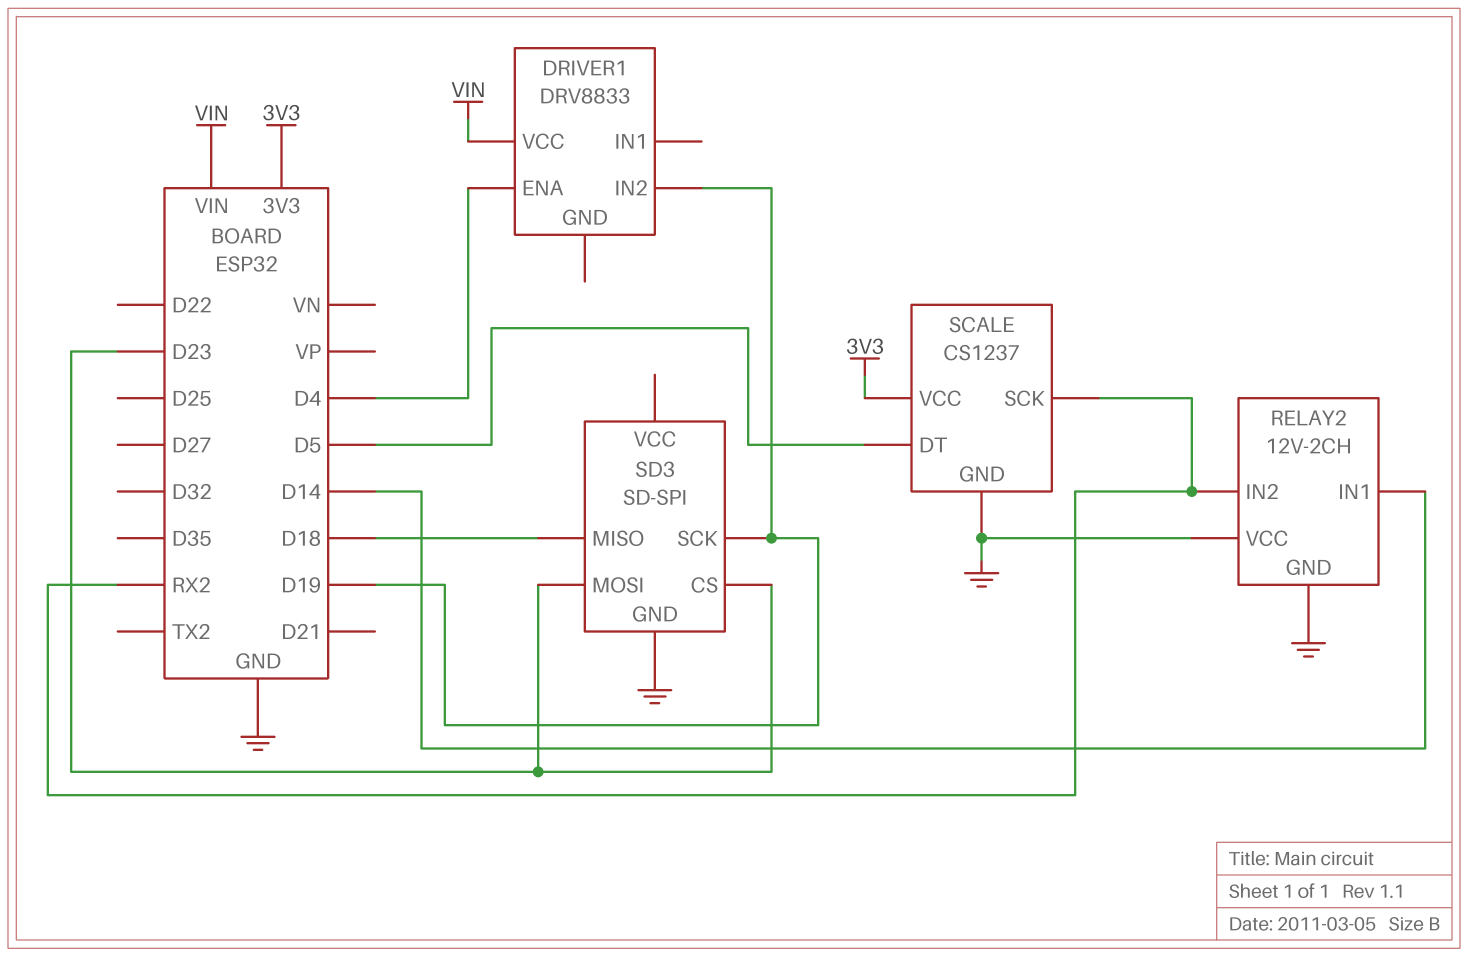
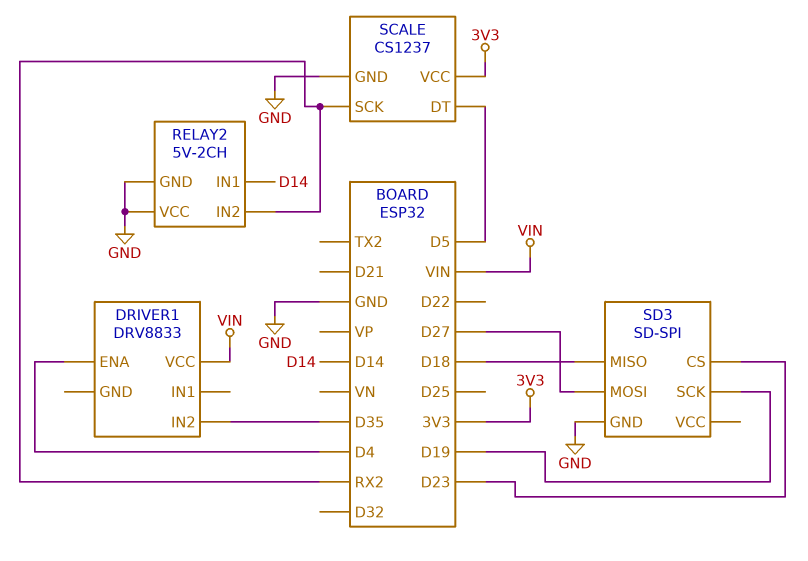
DRIVER1 pin IN2: D19 -> D35
RELAY2: 12V-2CH -> 5V-2CH
SD3 pin MOSI: D23 -> D27

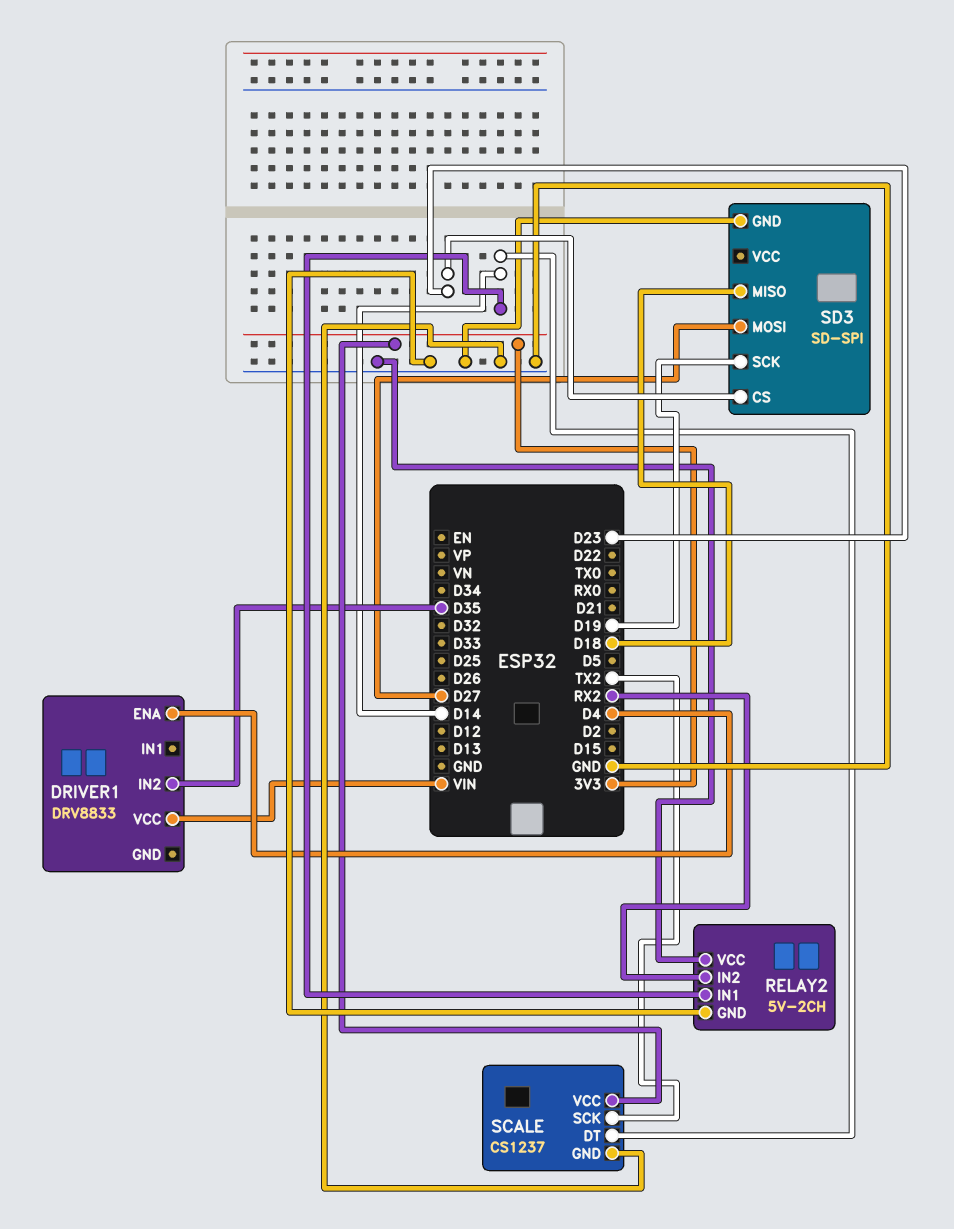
SCALE pin DT: D5 -> D14
SCALE pin SCK: RX2 -> TX2

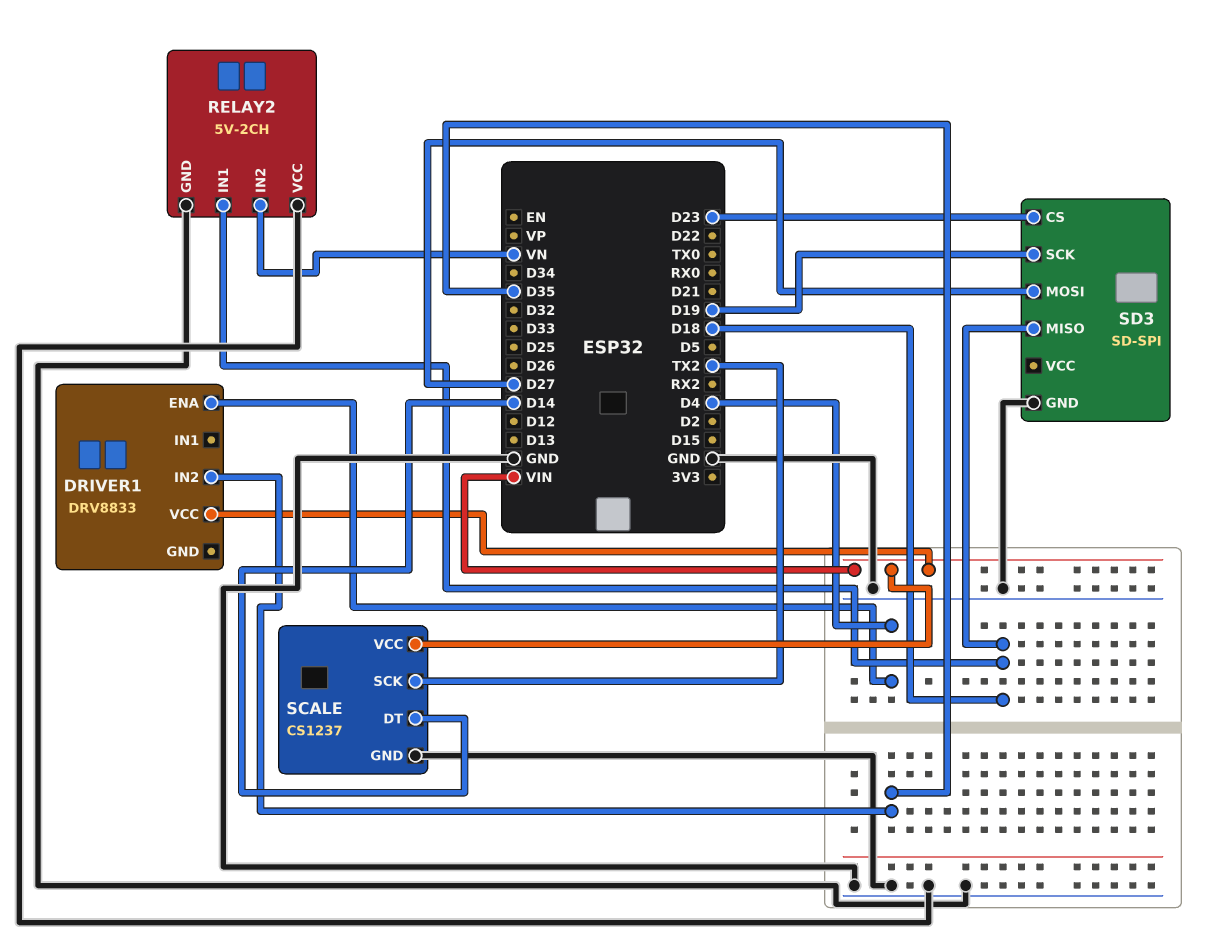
RELAY2 pin IN1: D14 -> D18
RELAY2 pin IN2: RX2 -> VN
SCALE pin VCC: 3V3 -> VIN

